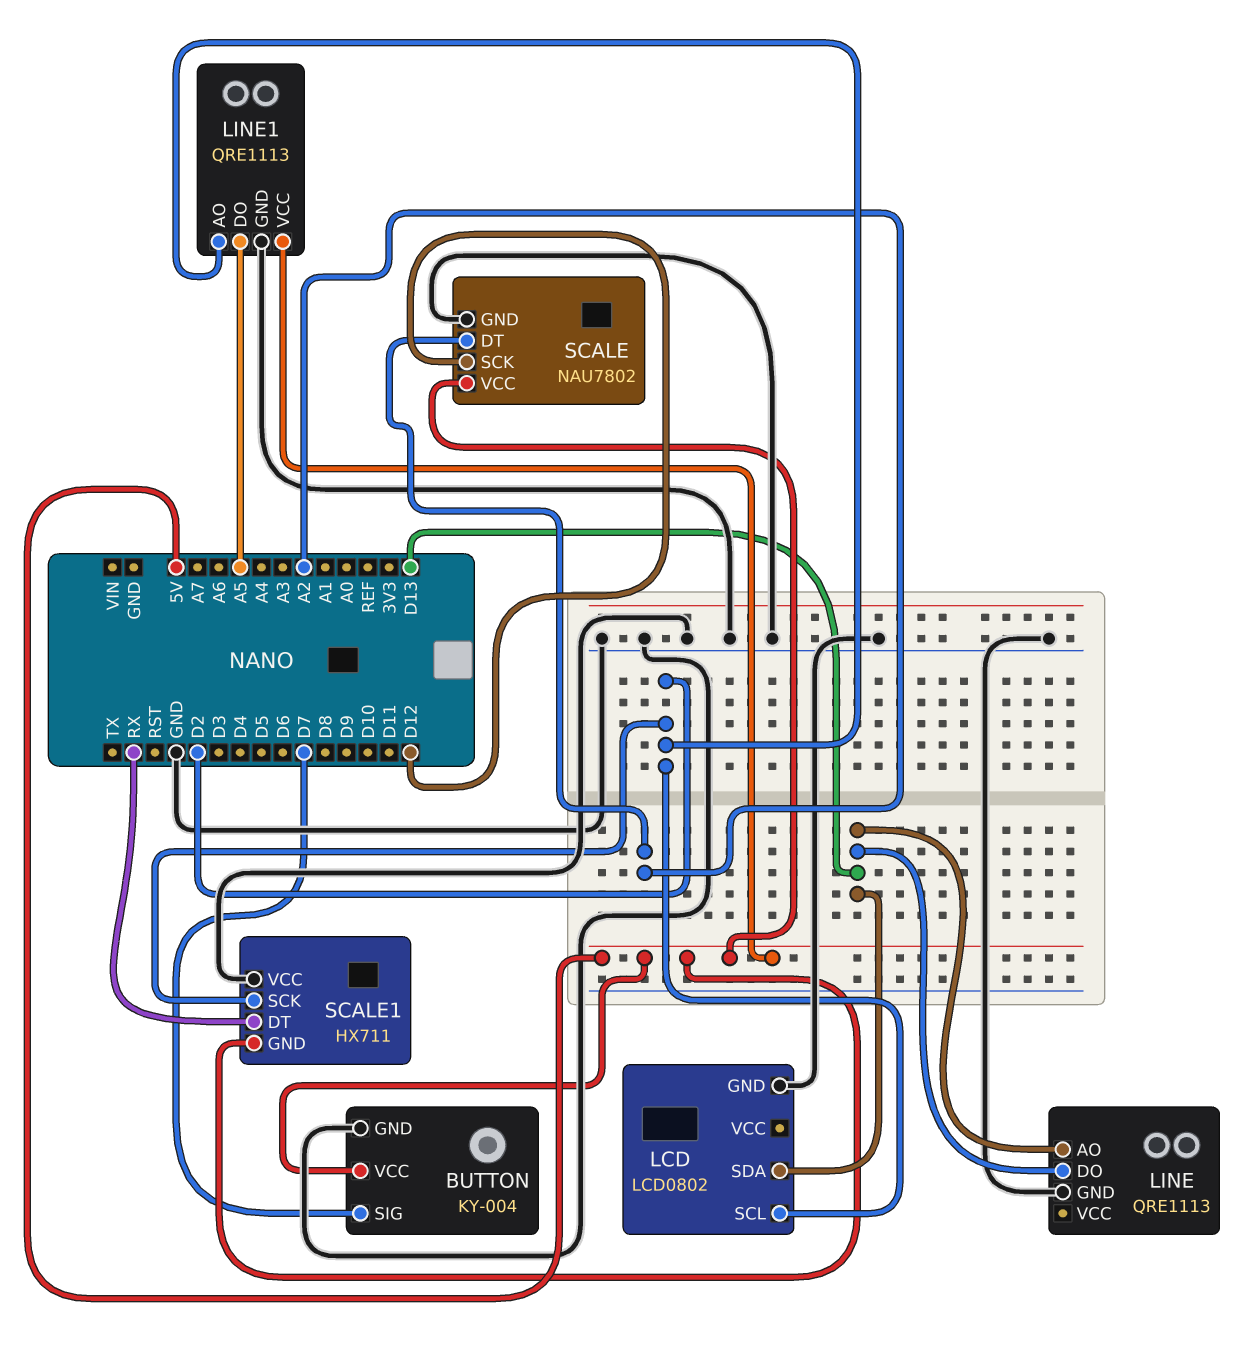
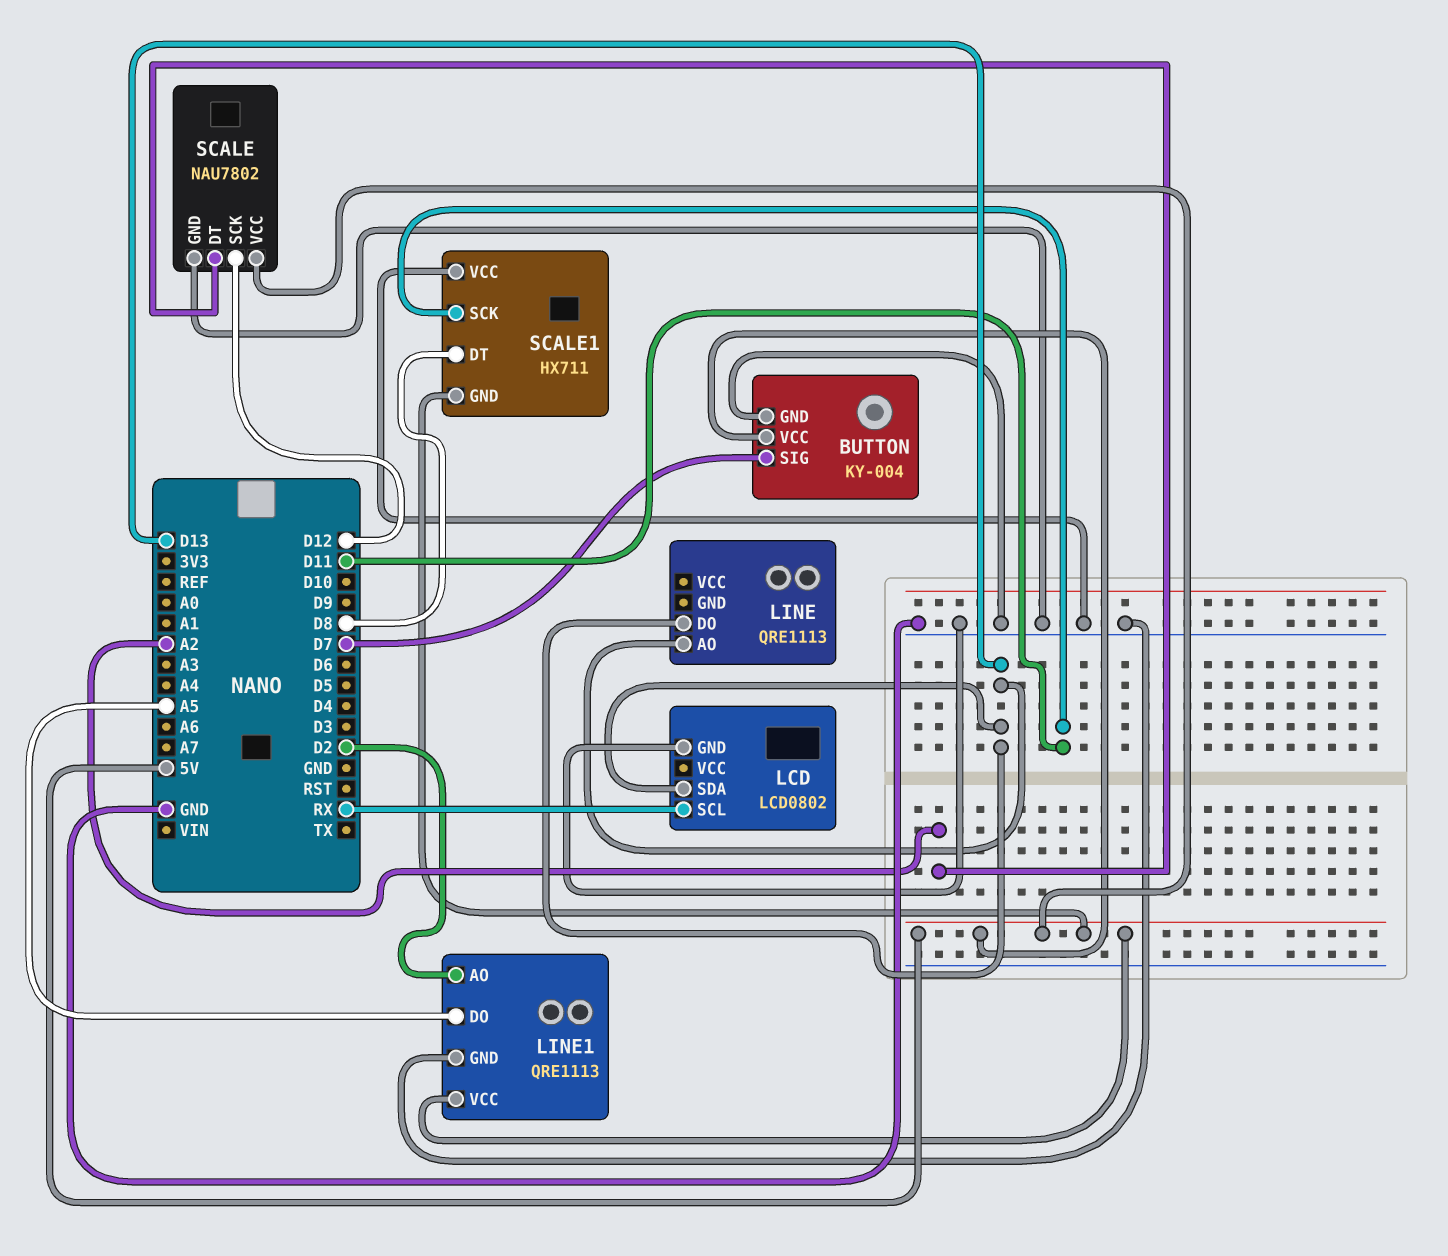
LCD pin SCL: D2 -> RX
LINE pin GND: GND -> none
SCALE1 pin DT: RX -> D8
SCALE1 pin SCK: D2 -> D11

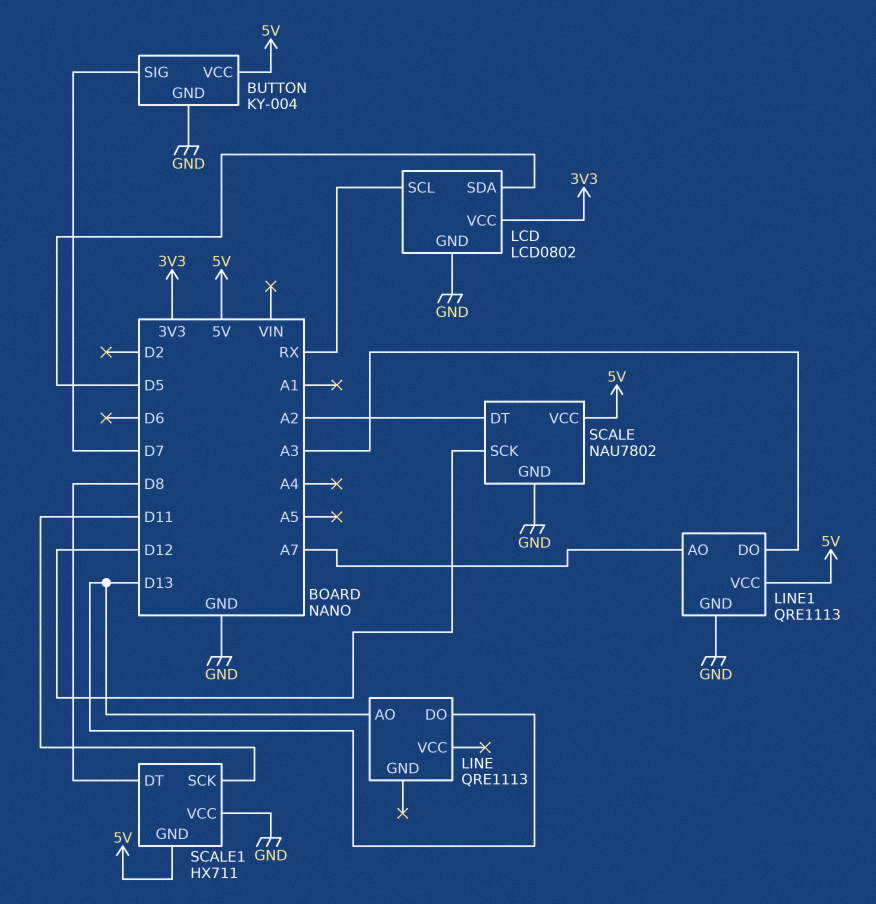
LCD pin SDA: D13 -> D5
LCD pin VCC: none -> 3V3
LINE1 pin AO: D2 -> A7
LINE1 pin DO: A5 -> A3

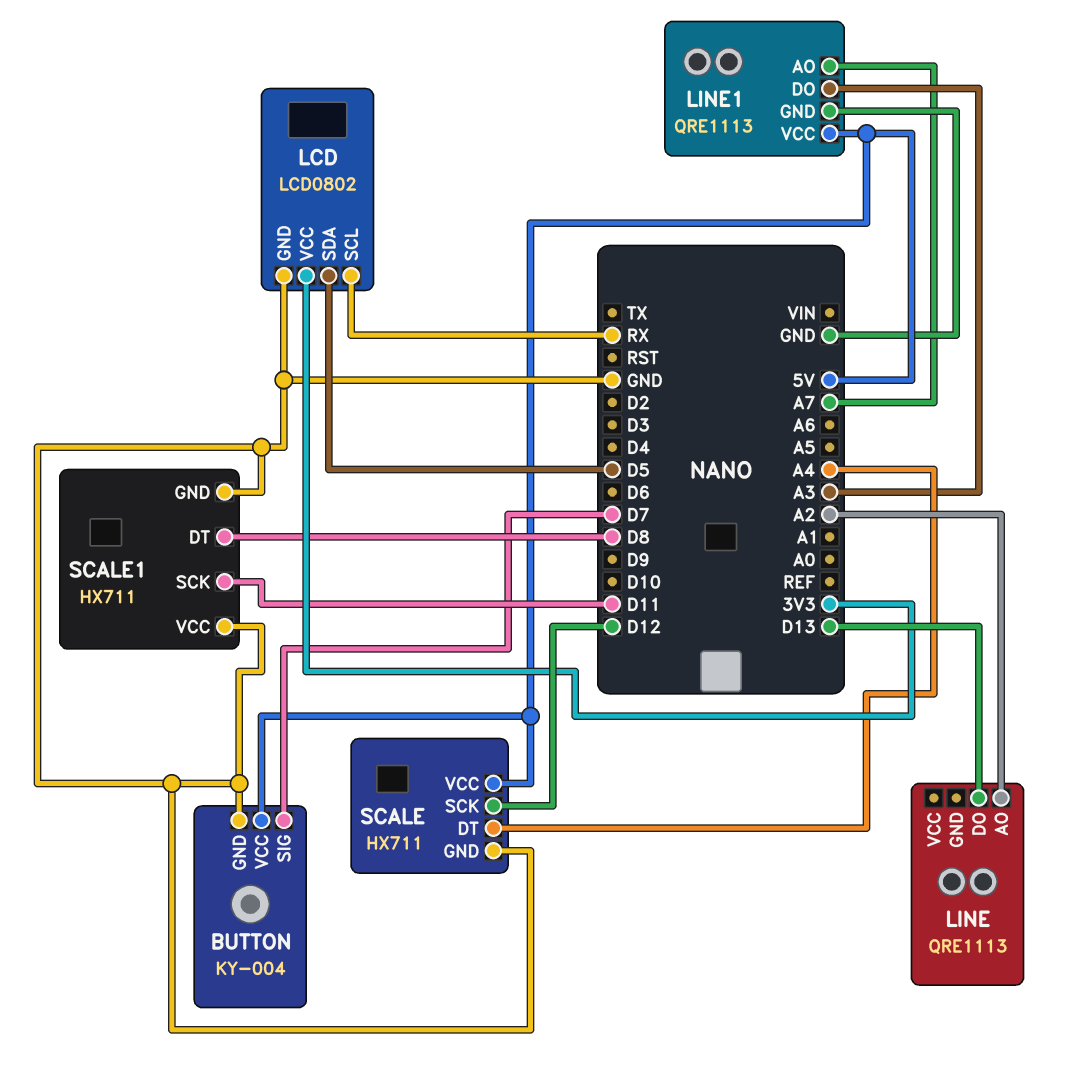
LINE pin AO: D13 -> A2
SCALE: NAU7802 -> HX711
SCALE pin DT: A2 -> A4
SCALE1 pin GND: 5V -> GND

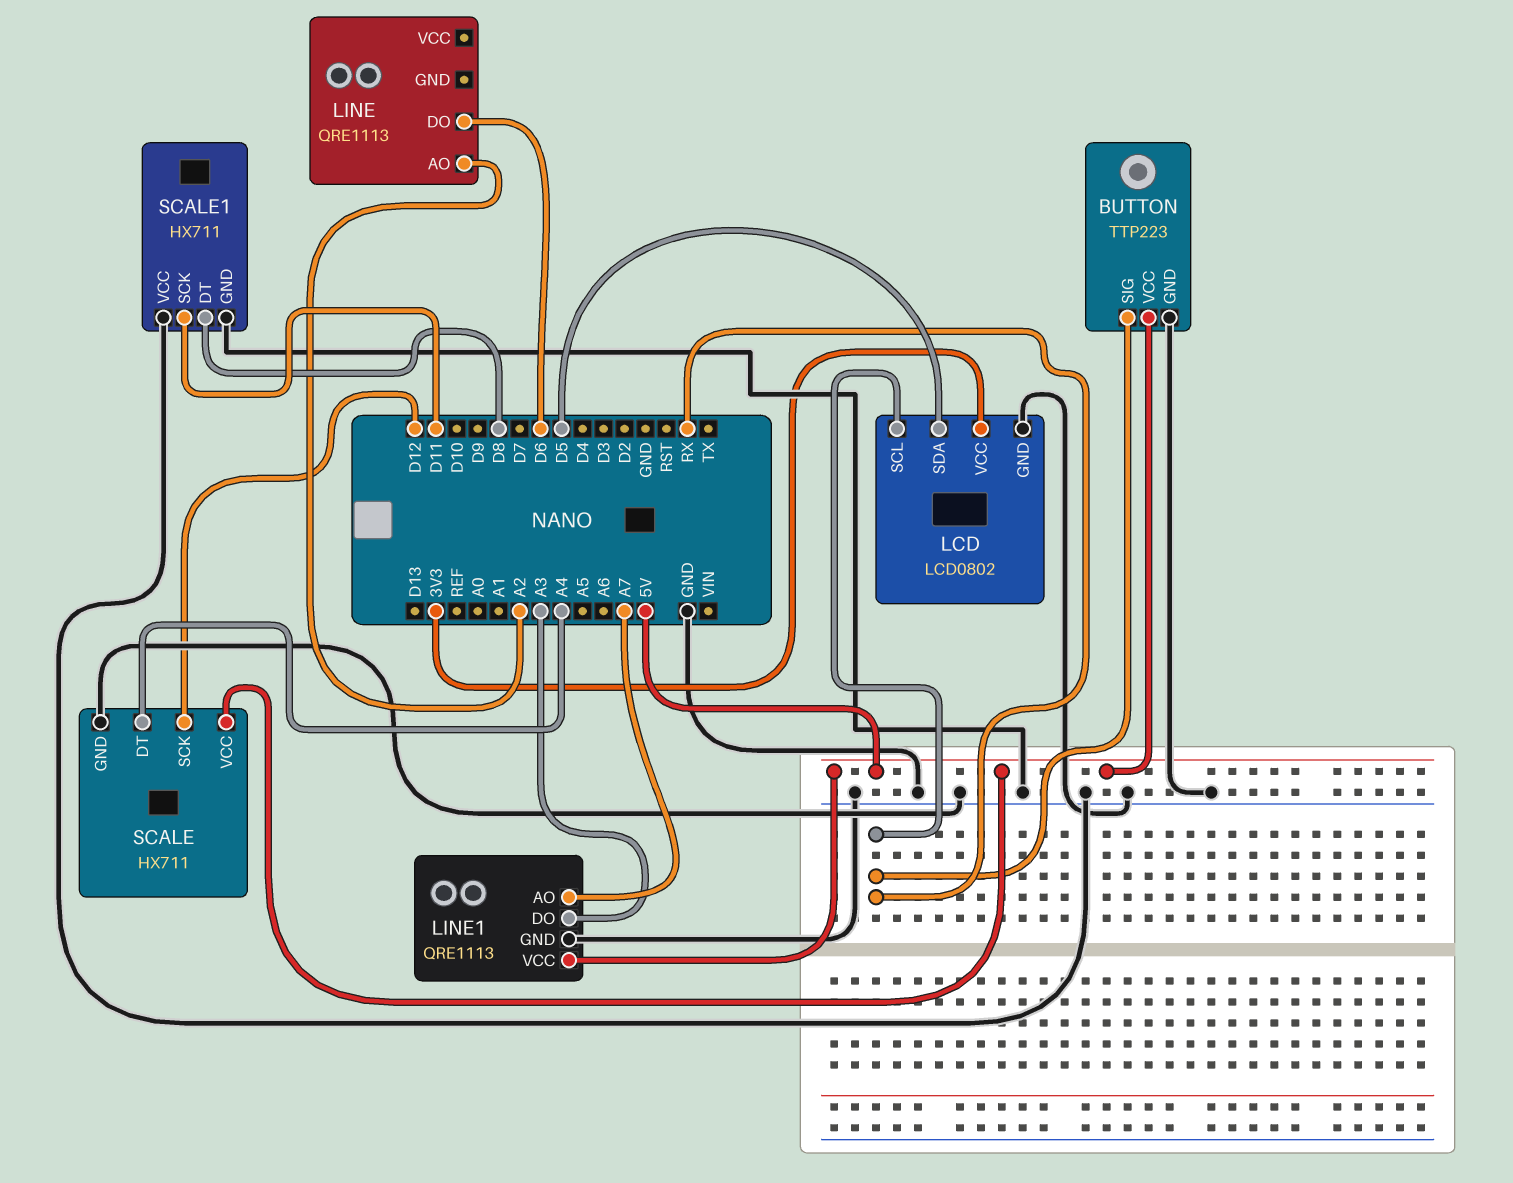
BUTTON: KY-004 -> TTP223
BUTTON pin SIG: D7 -> RX
LINE pin DO: D13 -> D6

